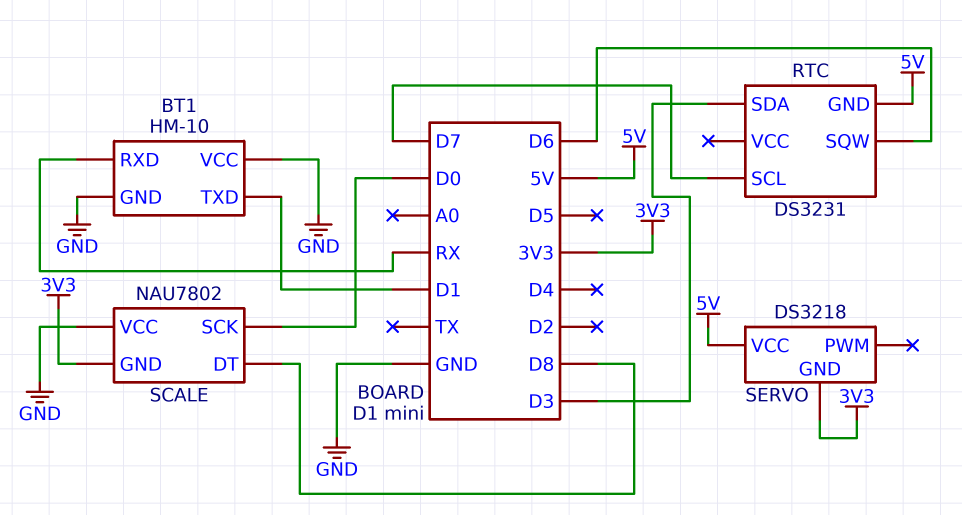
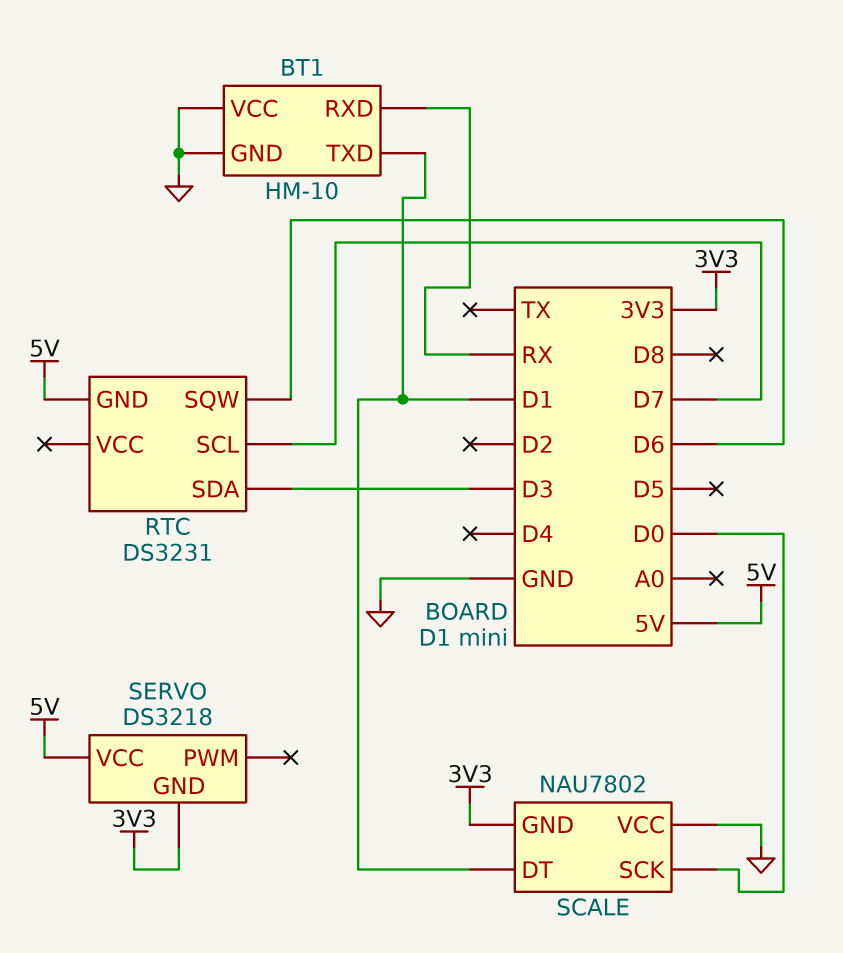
SCALE pin DT: D8 -> D1

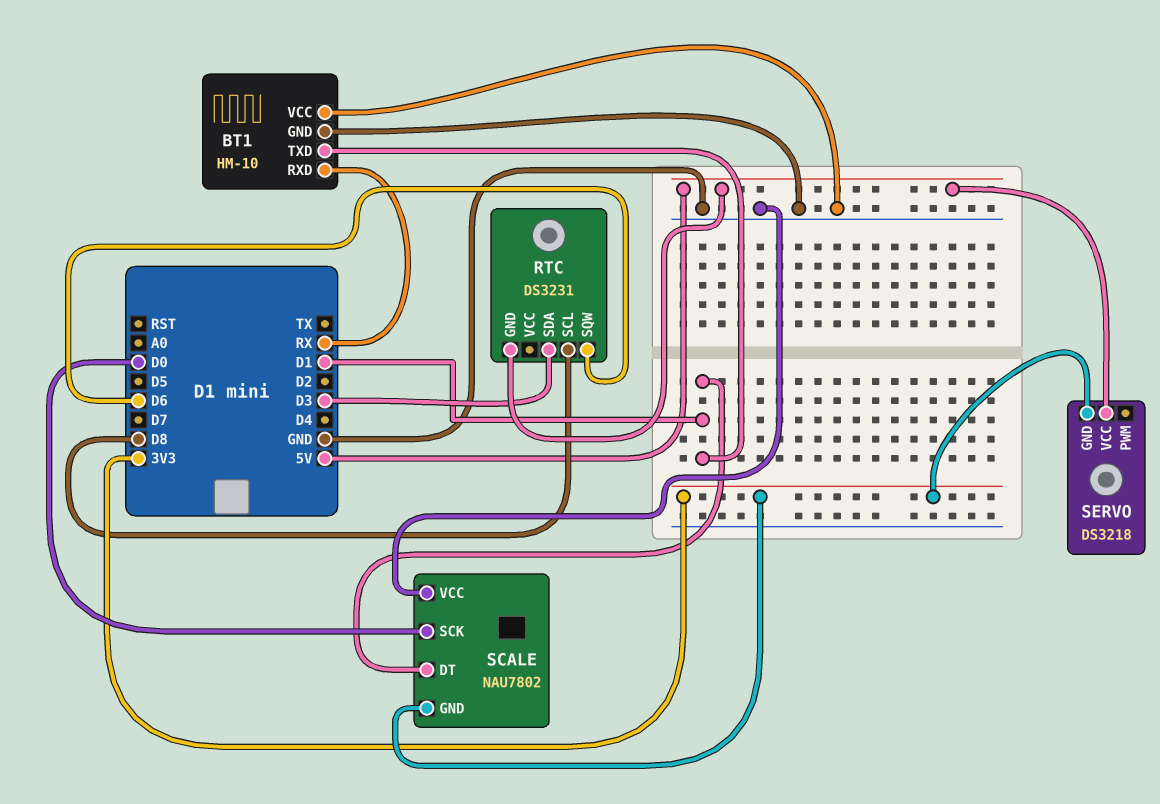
RTC pin SCL: D7 -> D8

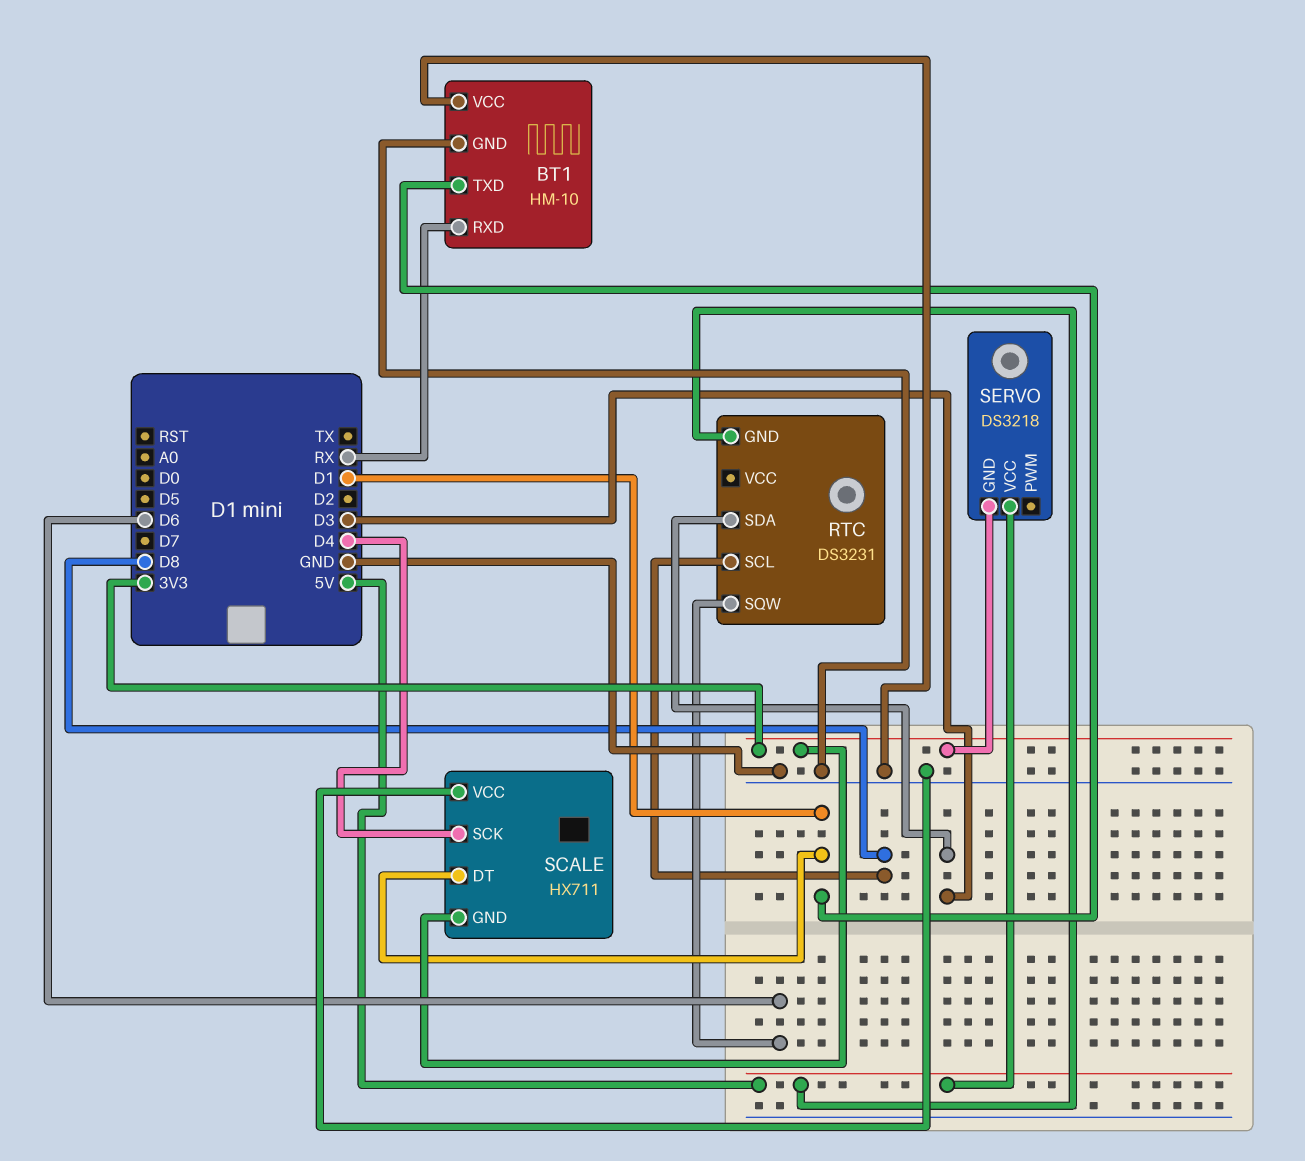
SCALE: NAU7802 -> HX711
SCALE pin SCK: D0 -> D4

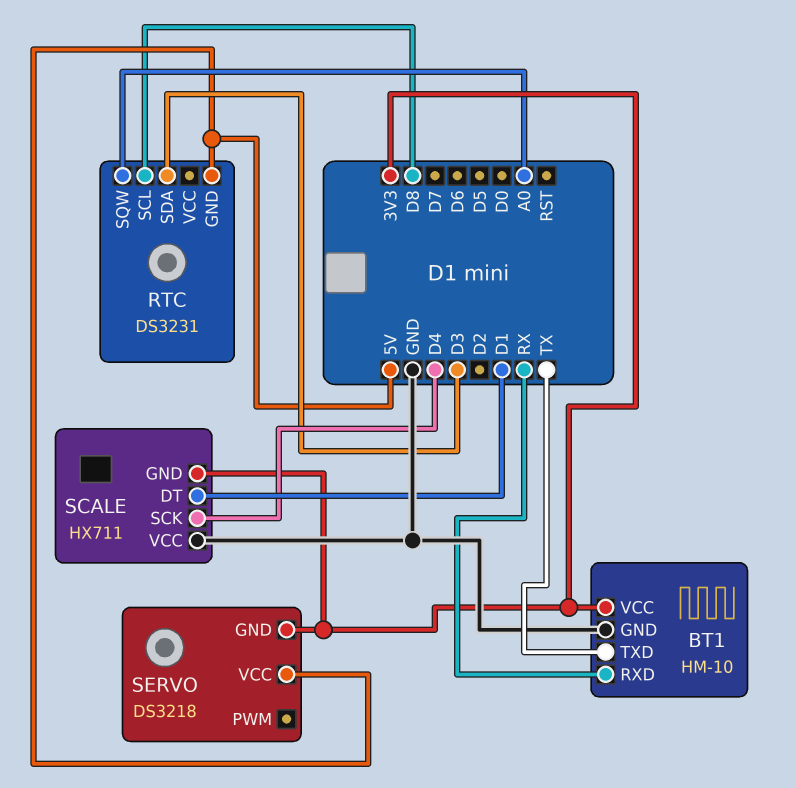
BT1 pin TXD: D1 -> TX
BT1 pin VCC: GND -> 3V3
RTC pin SQW: D6 -> A0

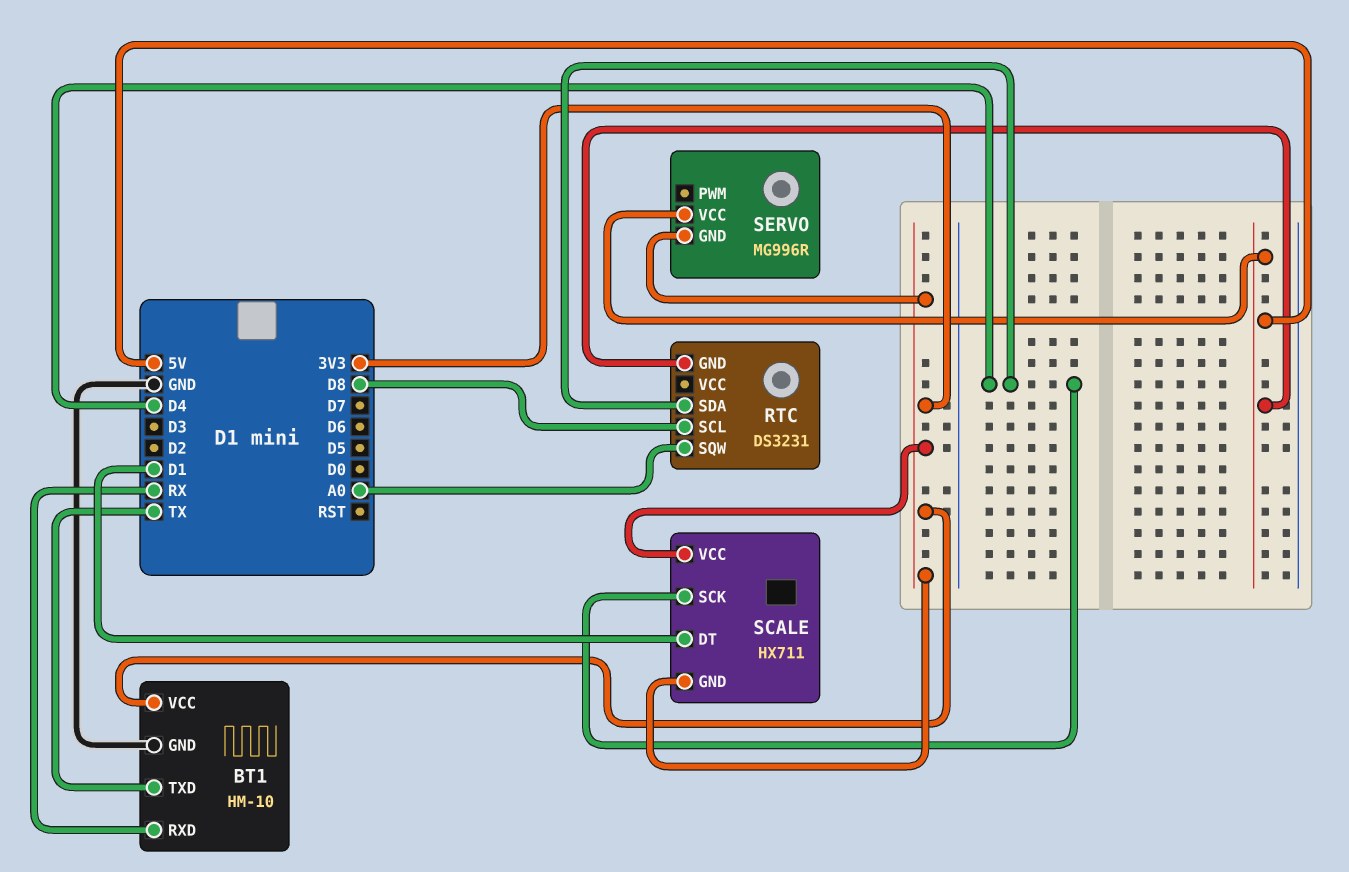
RTC pin SDA: D3 -> D4
SCALE pin VCC: GND -> 3V3
SERVO: DS3218 -> MG996R

